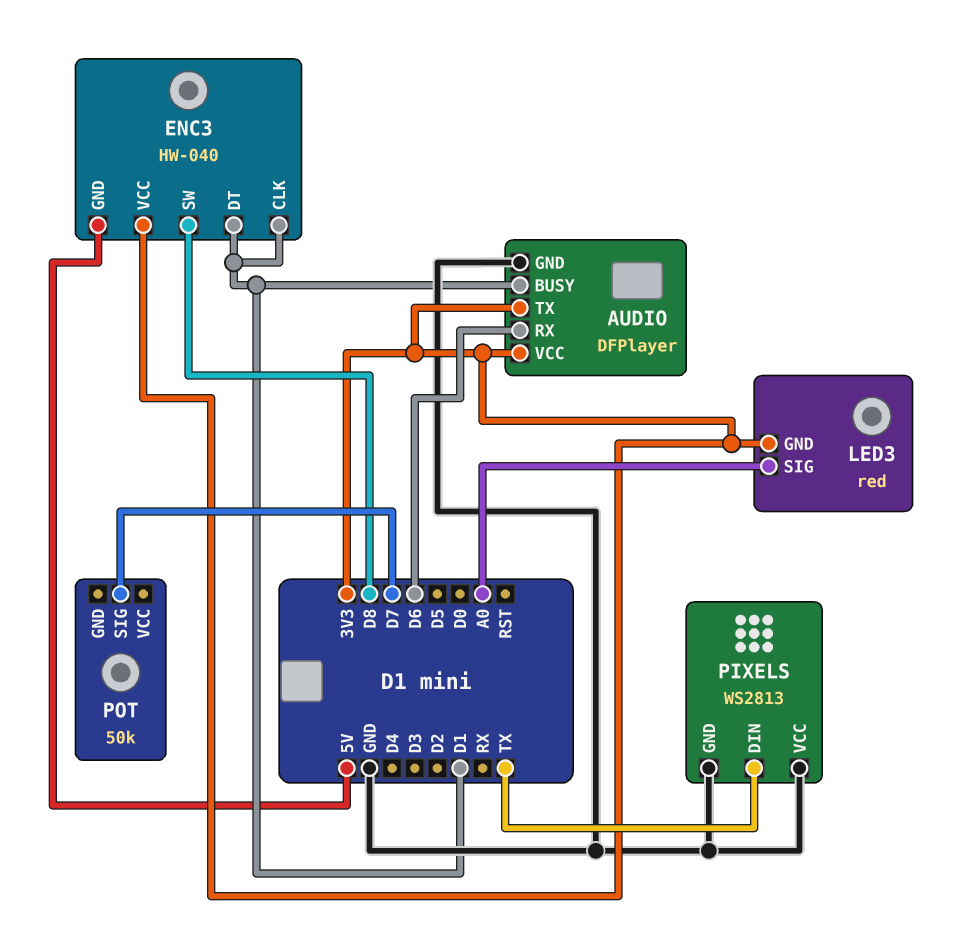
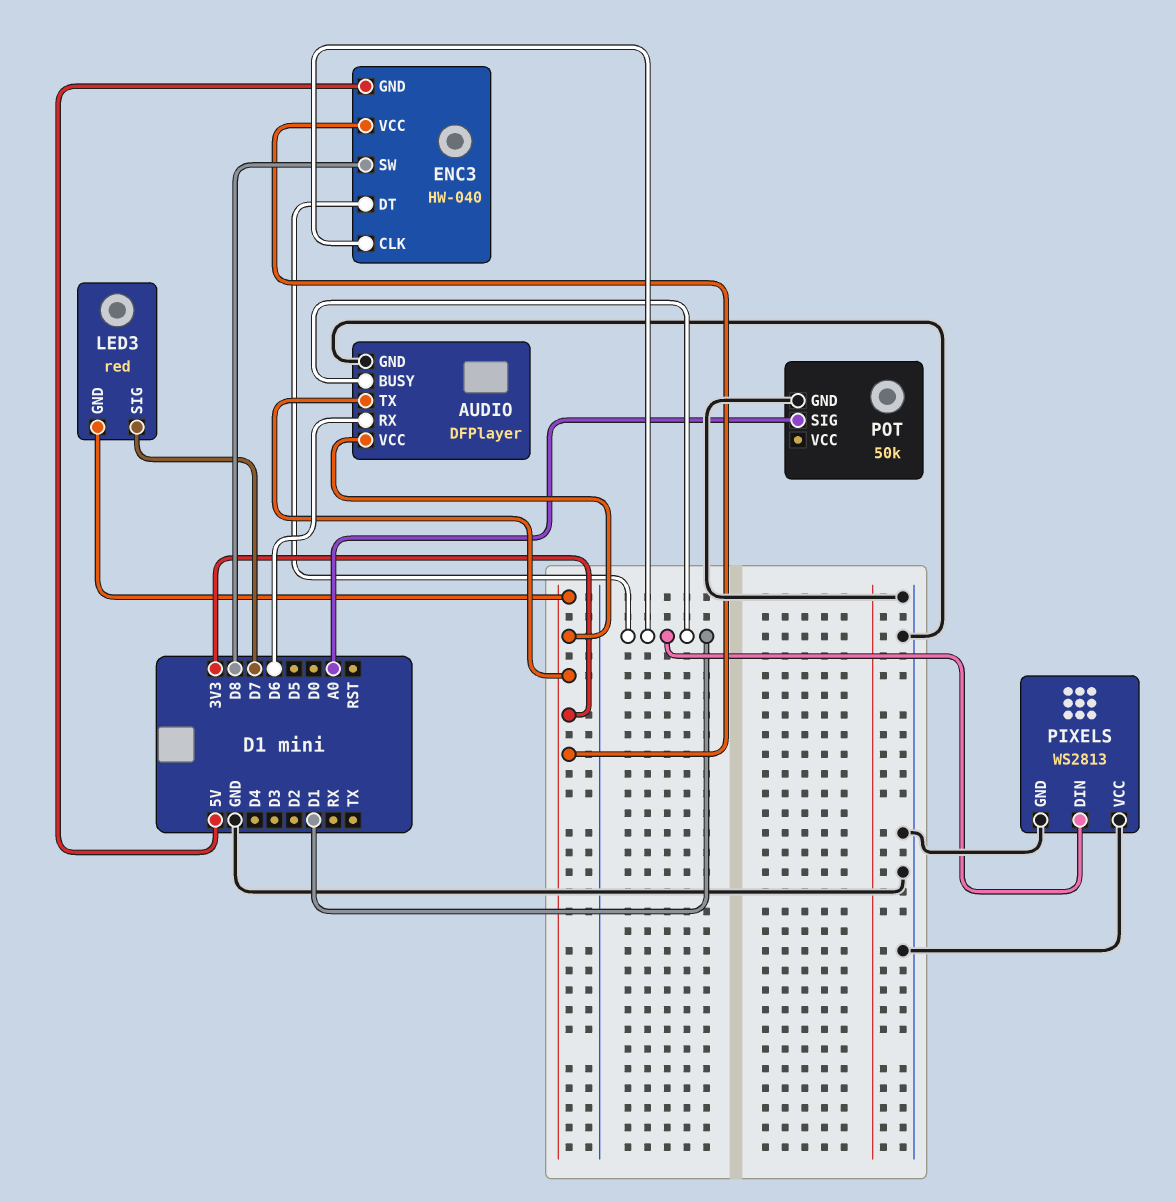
LED3 pin SIG: A0 -> D7
PIXELS pin DIN: TX -> D1
POT pin GND: none -> GND
POT pin SIG: D7 -> A0

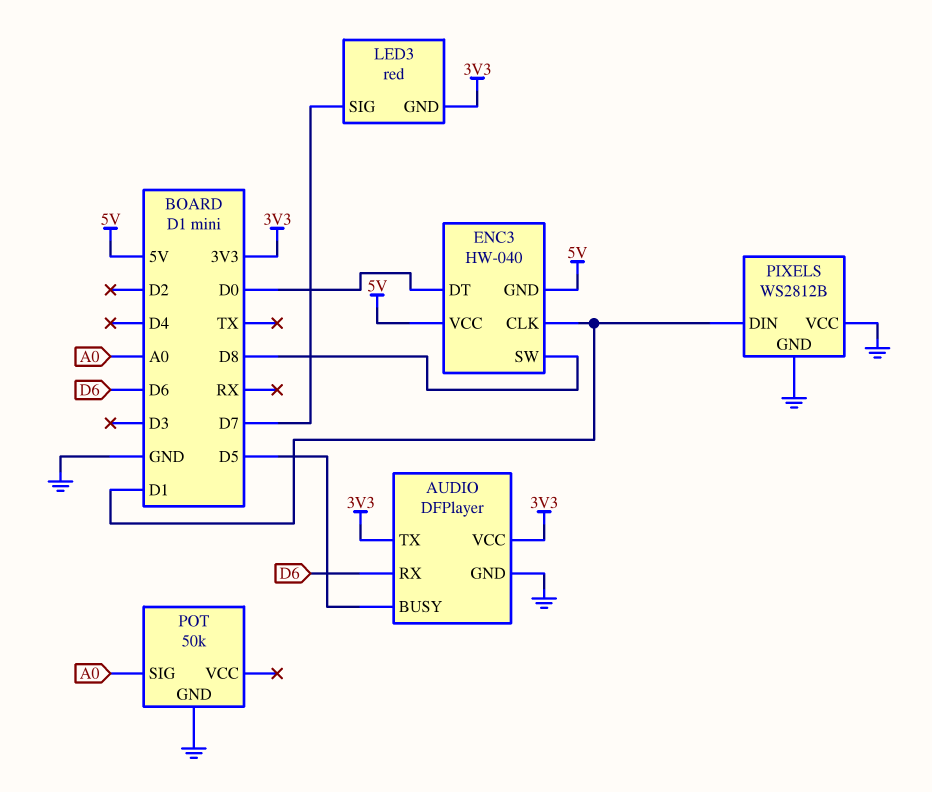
AUDIO pin BUSY: D1 -> D5
ENC3 pin DT: D1 -> D0
ENC3 pin VCC: 3V3 -> 5V
PIXELS: WS2813 -> WS2812B

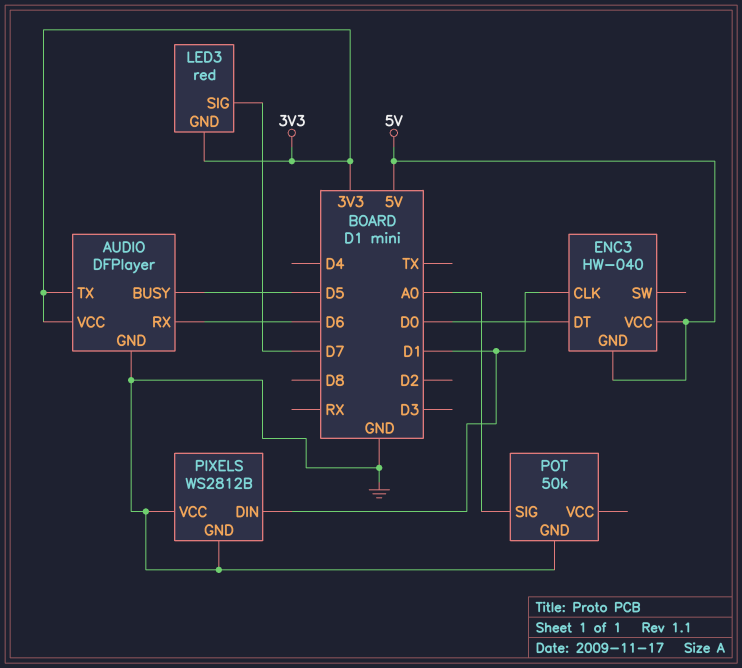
ENC3 pin SW: D8 -> none

